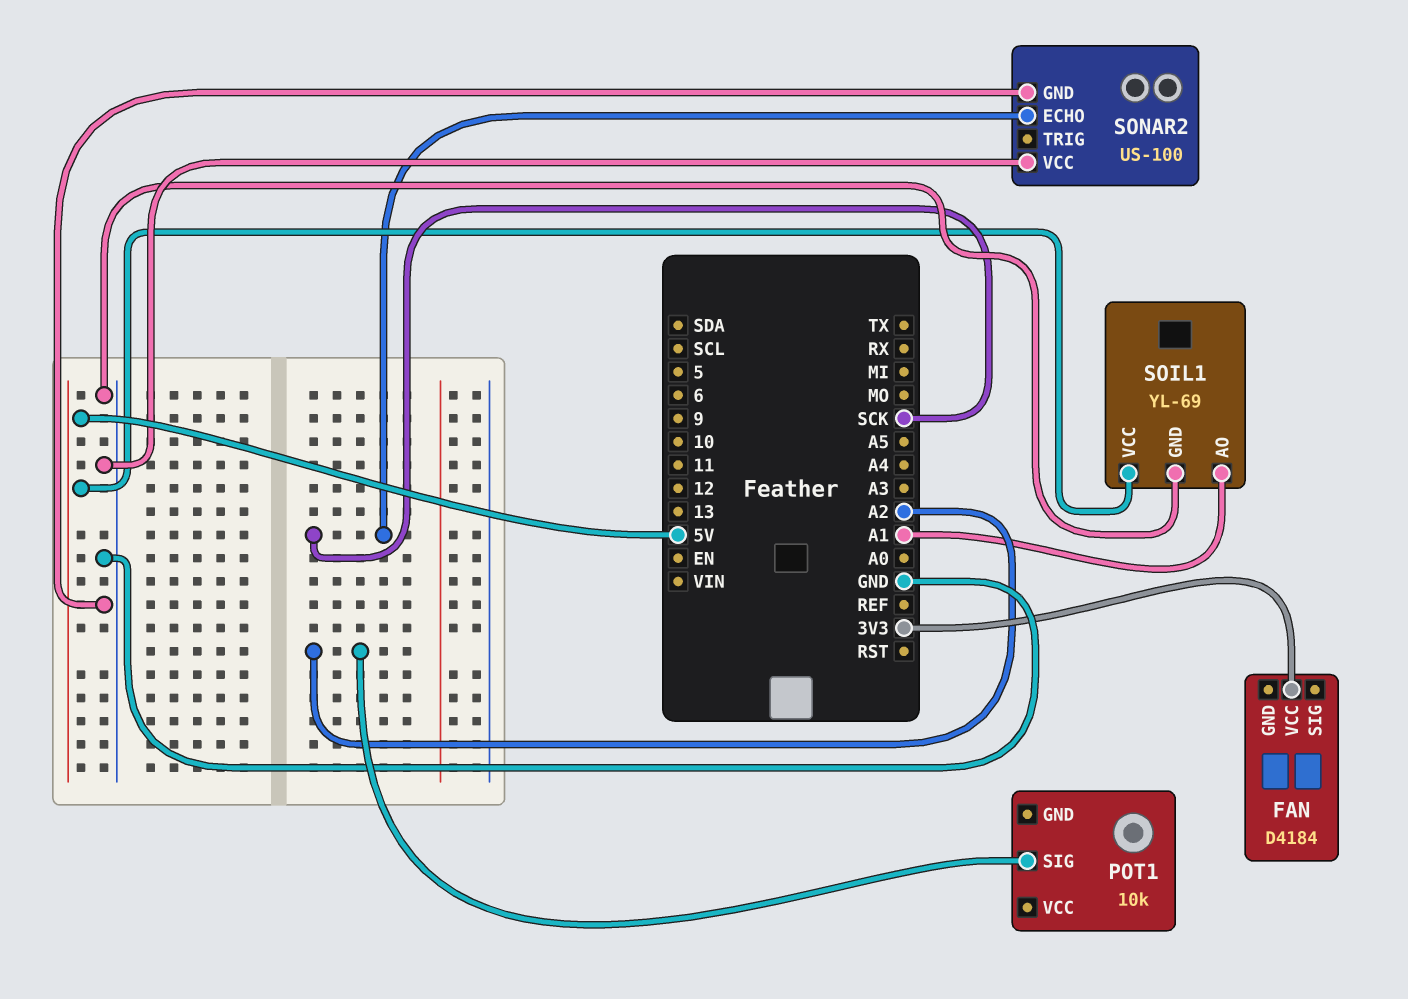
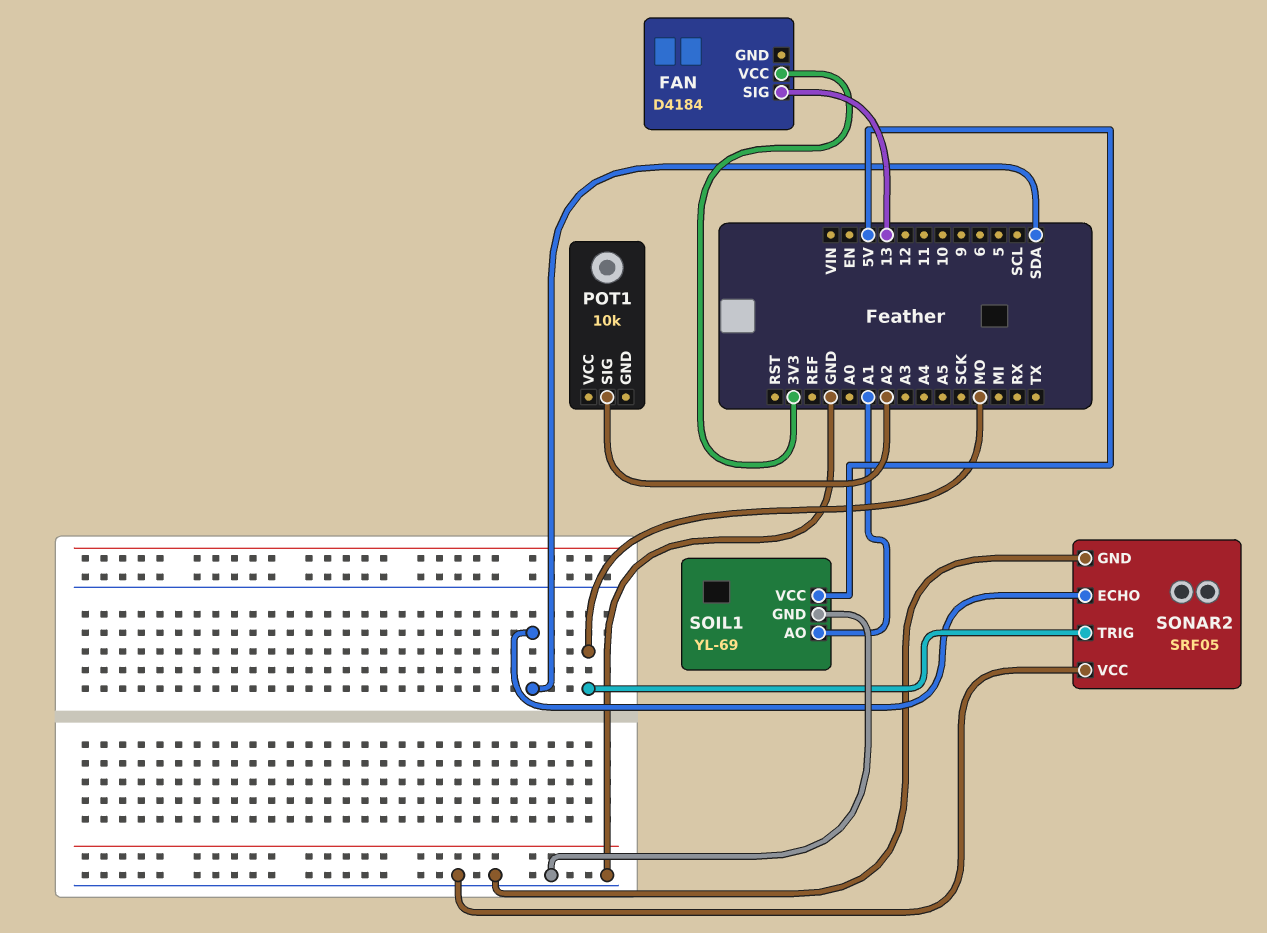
FAN pin SIG: none -> 13
SONAR2: US-100 -> SRF05
SONAR2 pin ECHO: SCK -> SDA
SONAR2 pin TRIG: none -> MO

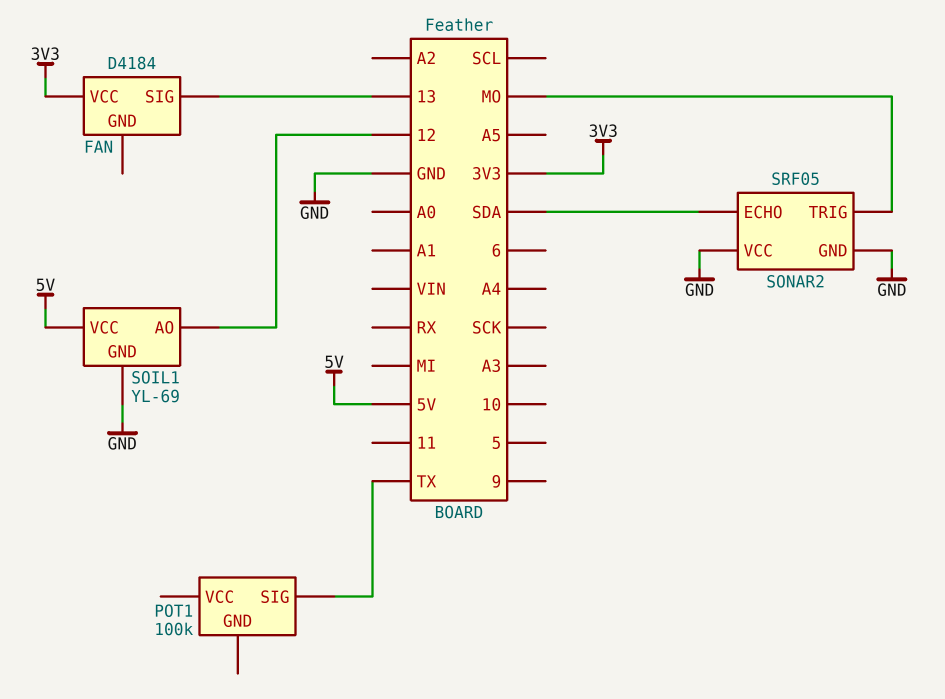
POT1: 10k -> 100k
POT1 pin SIG: A2 -> TX
SOIL1 pin AO: A1 -> 12

